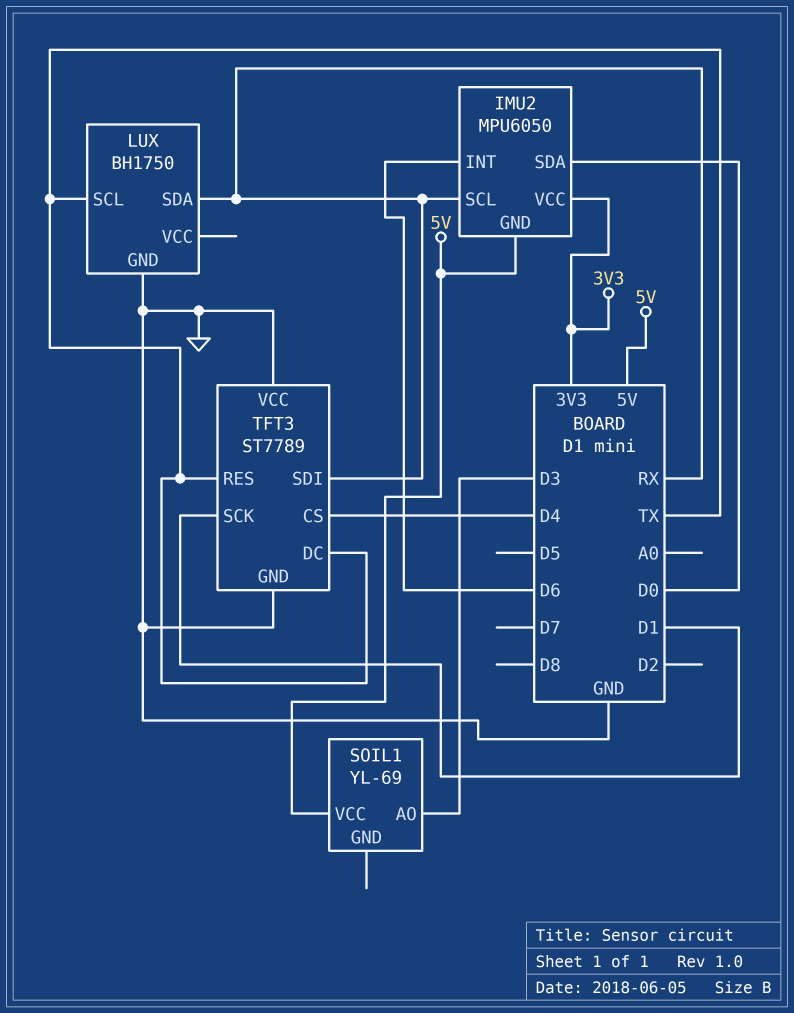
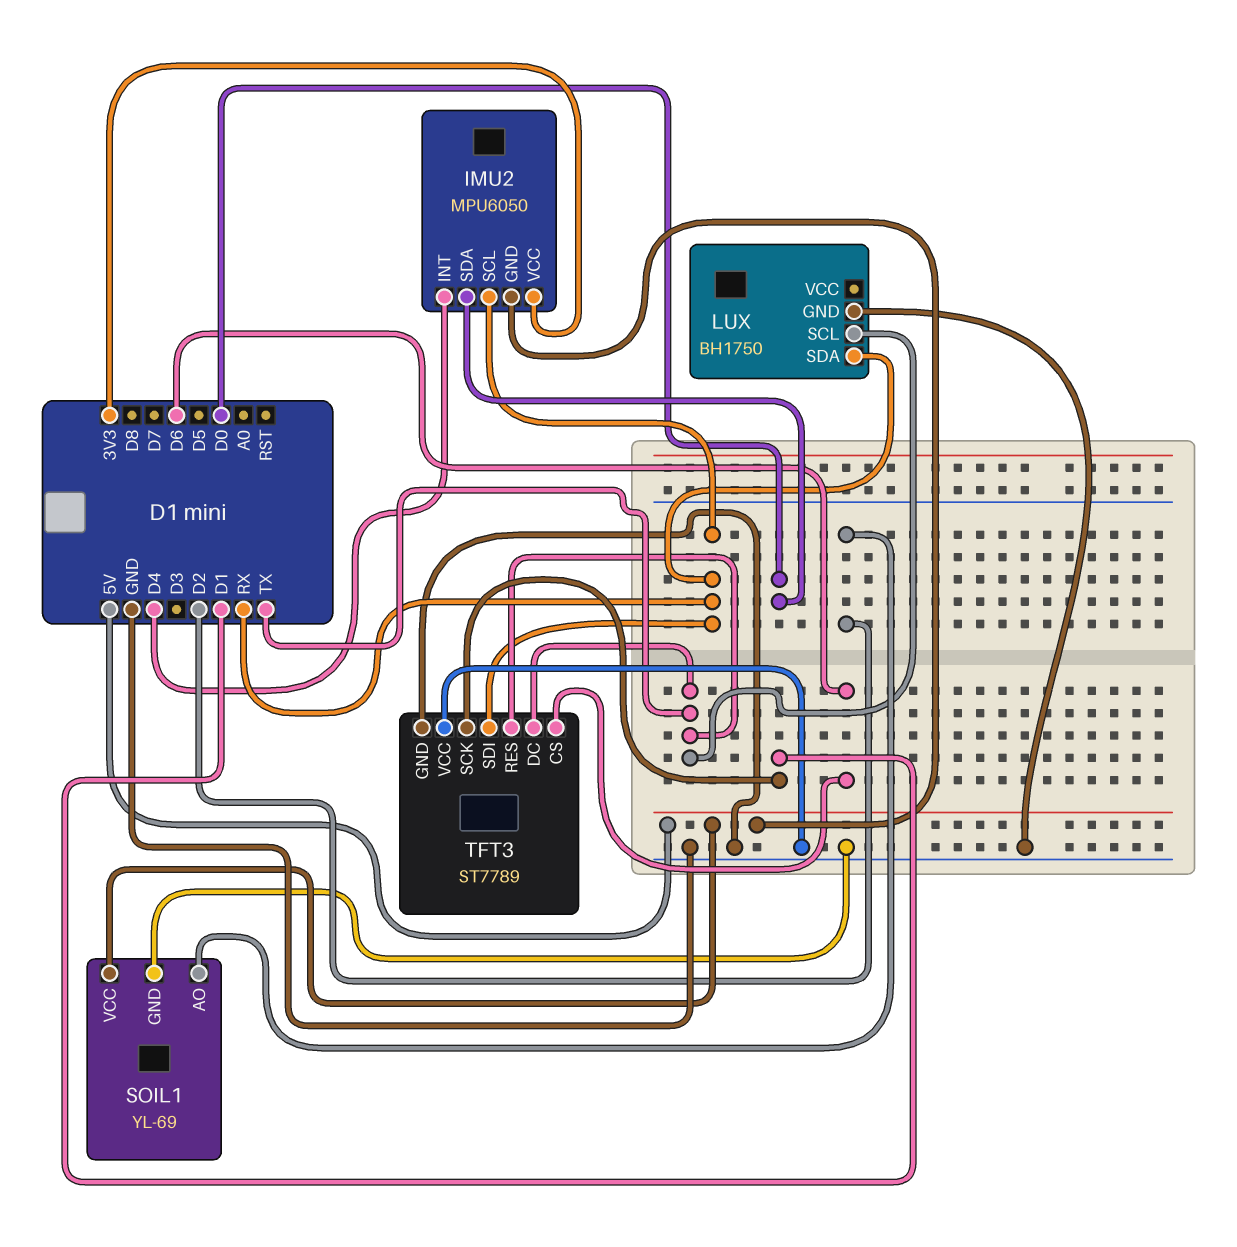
IMU2 pin INT: D6 -> D4
SOIL1 pin AO: D3 -> D2
SOIL1 pin GND: none -> GND
TFT3 pin CS: D4 -> D6

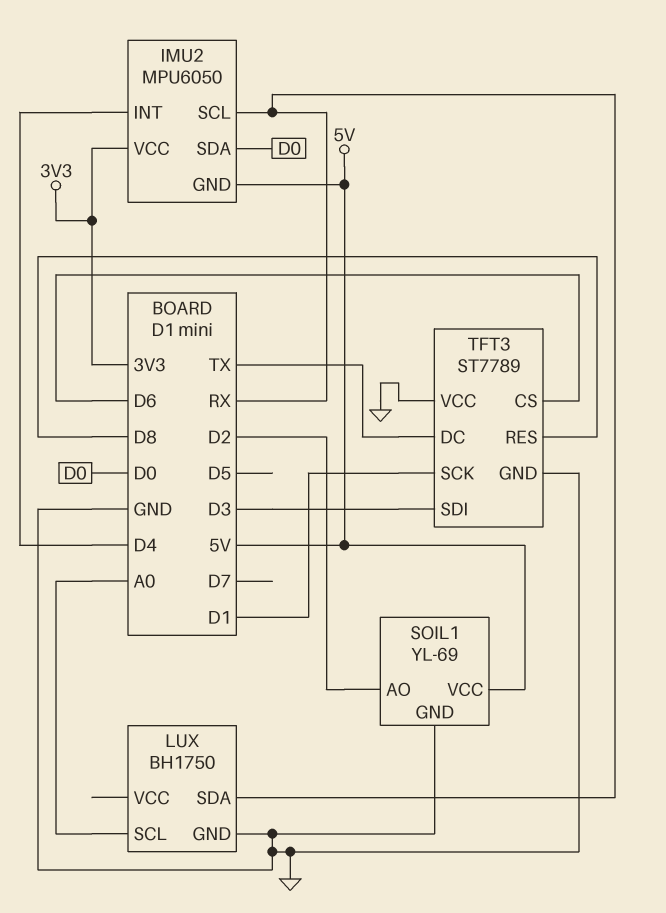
LUX pin SCL: TX -> A0
TFT3 pin RES: TX -> D8
TFT3 pin SDI: RX -> D3

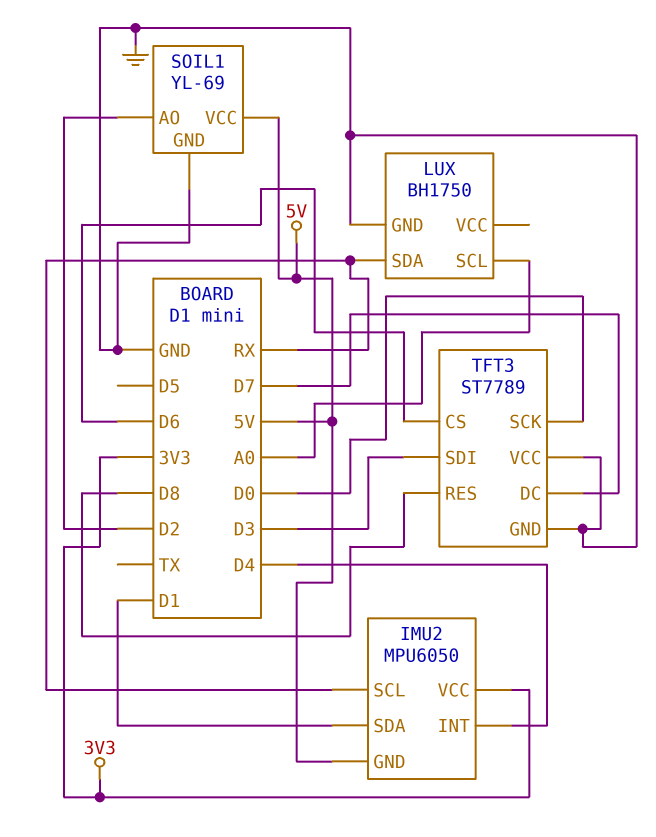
IMU2 pin SDA: D0 -> D1
TFT3 pin DC: TX -> D7
TFT3 pin SCK: D1 -> D0

